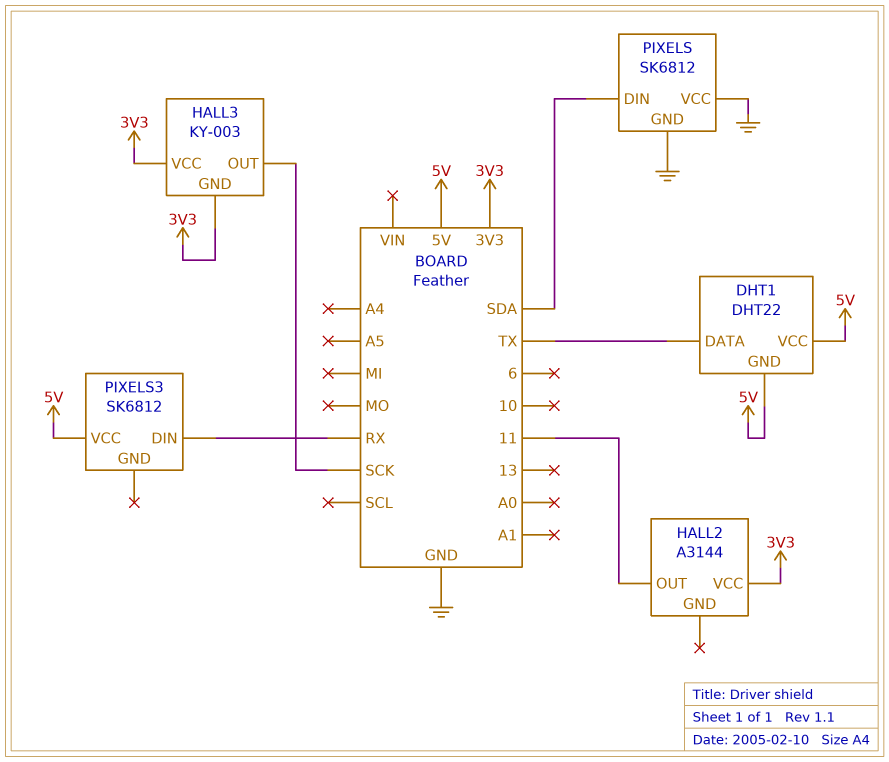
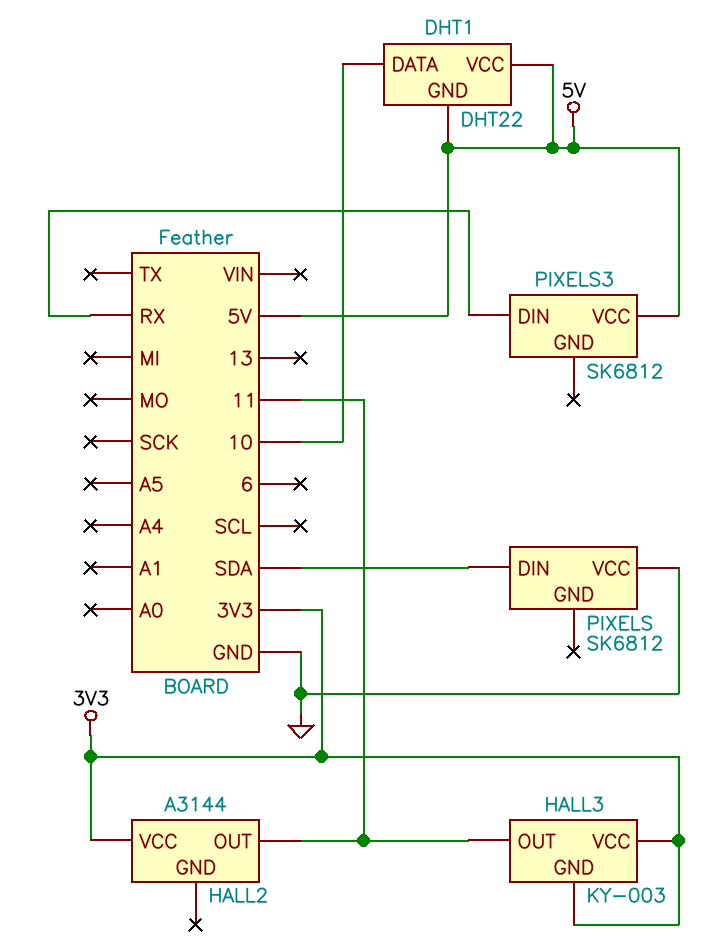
DHT1 pin DATA: TX -> 10
HALL3 pin OUT: SCK -> 11
PIXELS pin GND: GND -> none

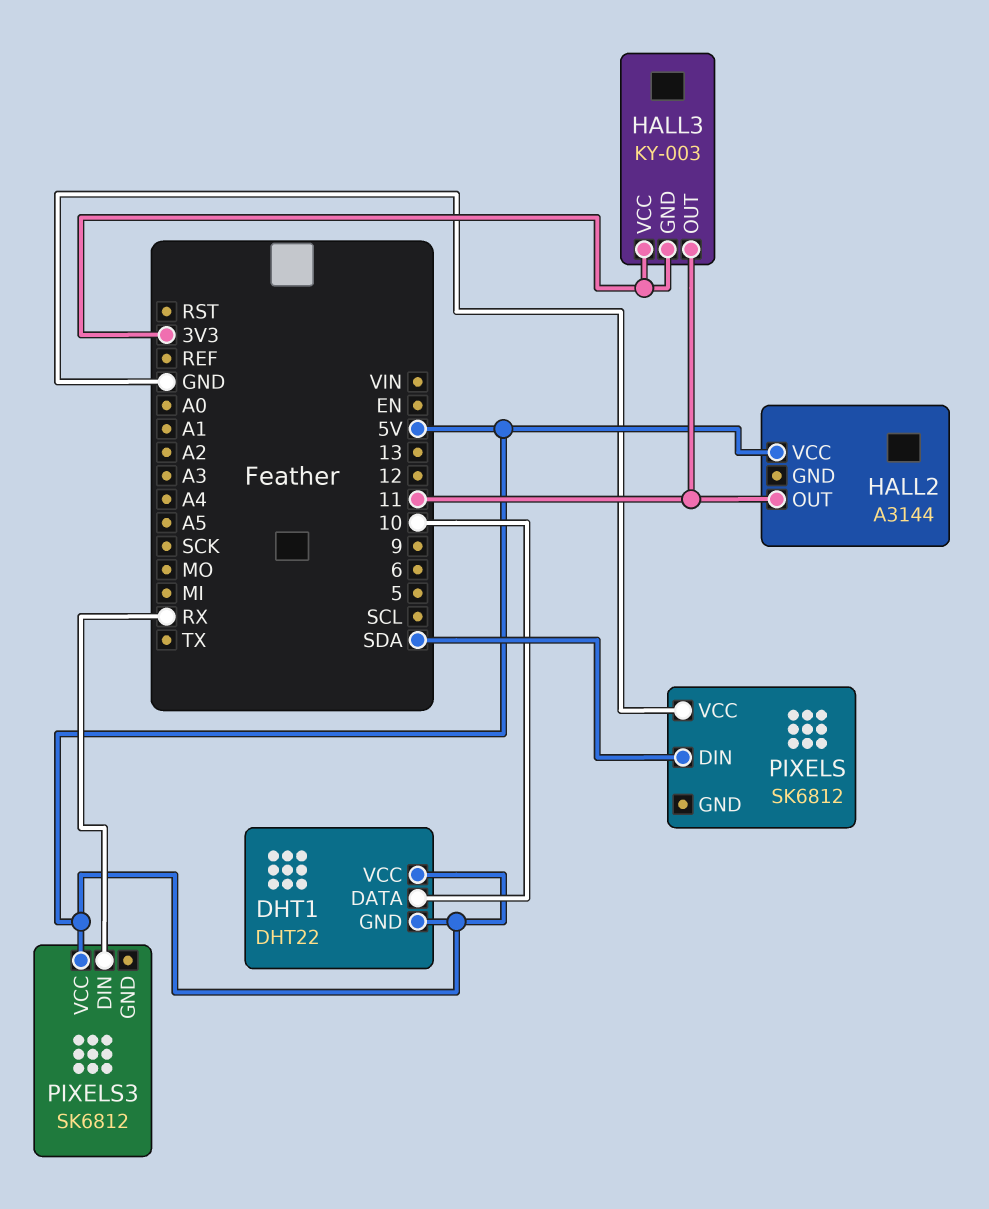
HALL2 pin VCC: 3V3 -> 5V

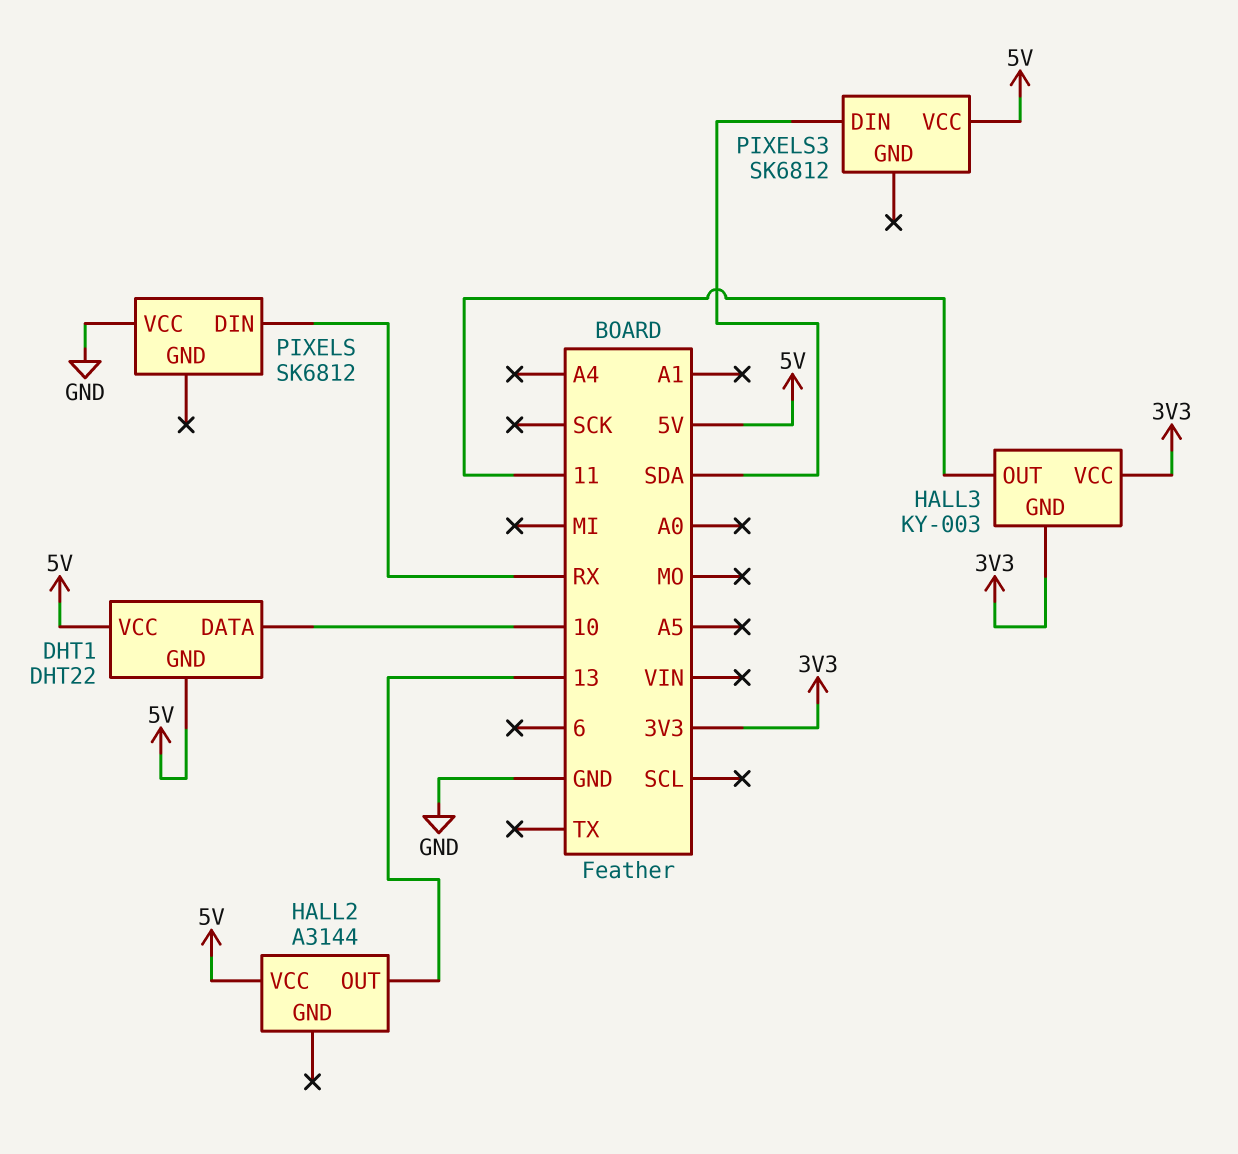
HALL2 pin OUT: 11 -> 13
PIXELS pin DIN: SDA -> RX
PIXELS3 pin DIN: RX -> SDA

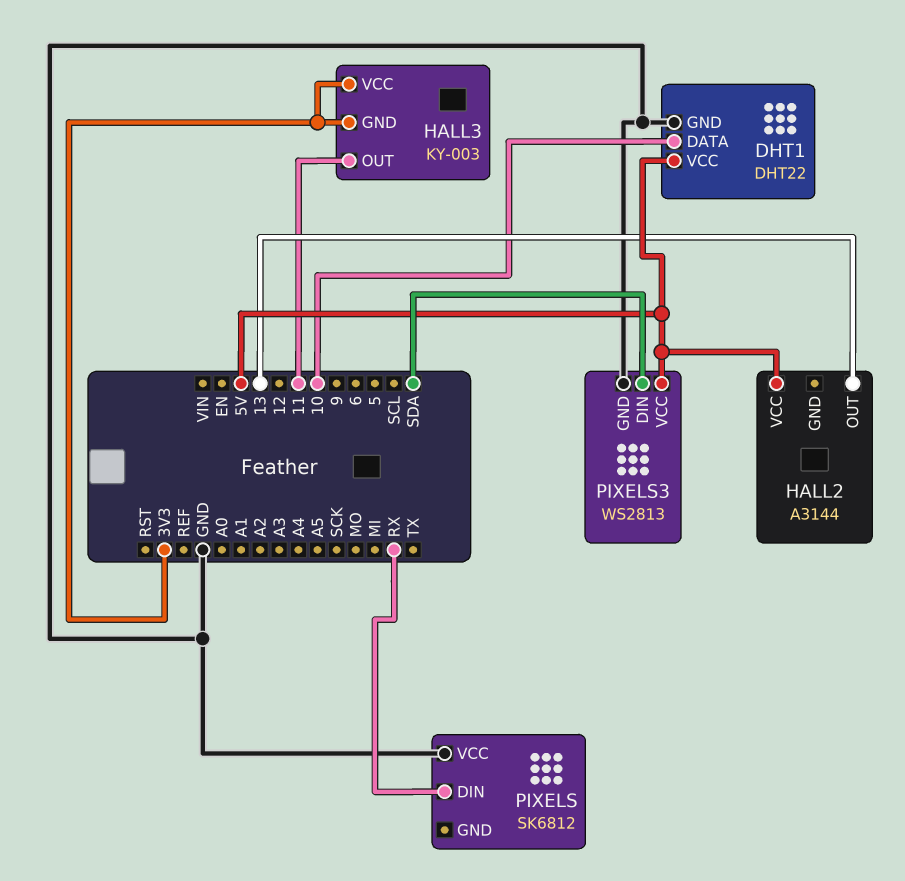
DHT1 pin GND: 5V -> GND
PIXELS3: SK6812 -> WS2813
PIXELS3 pin GND: none -> GND

